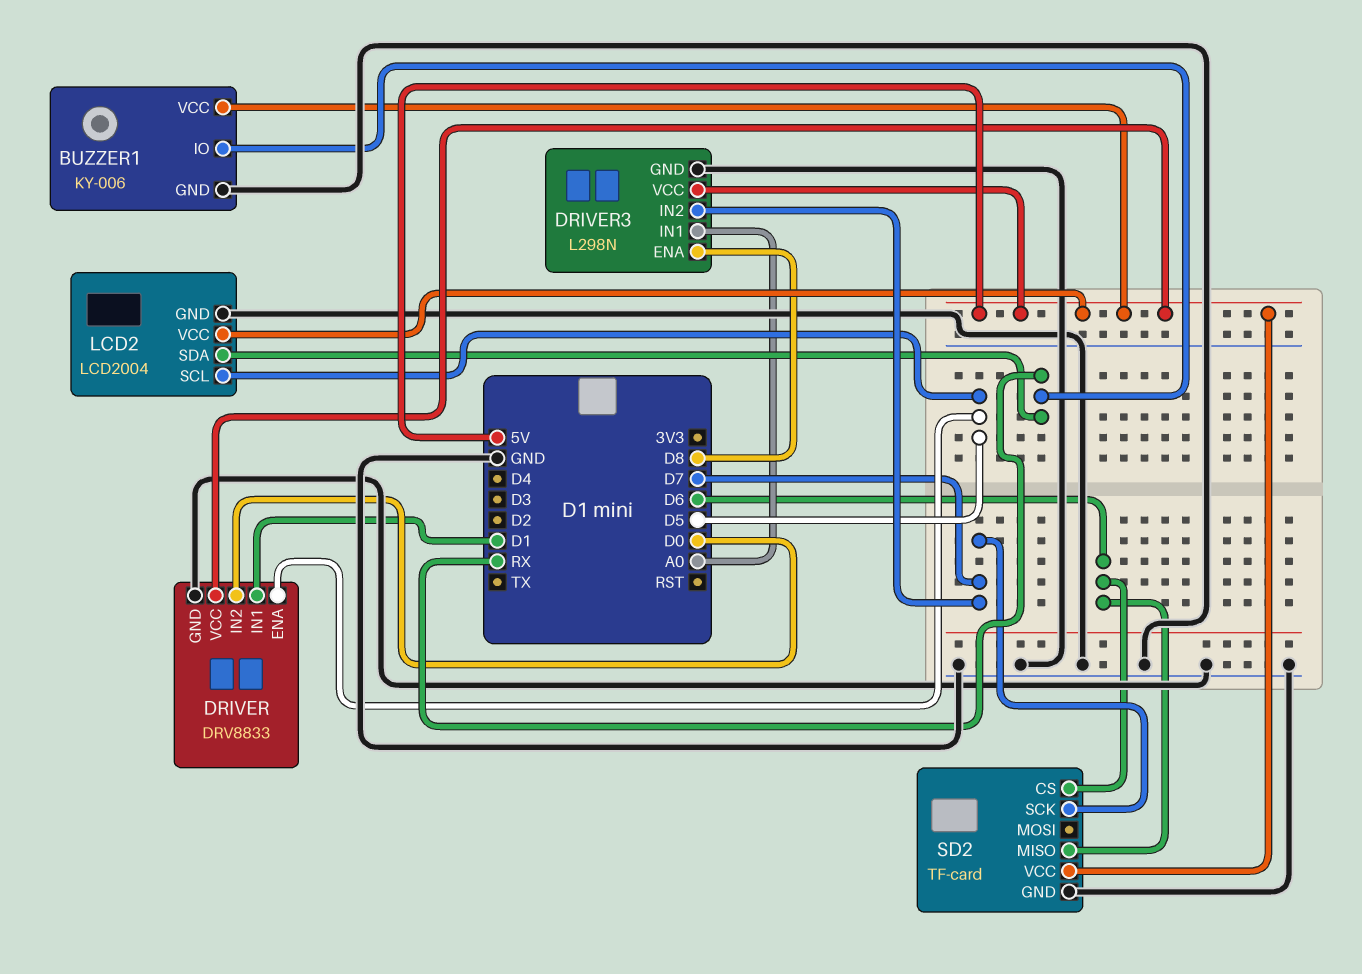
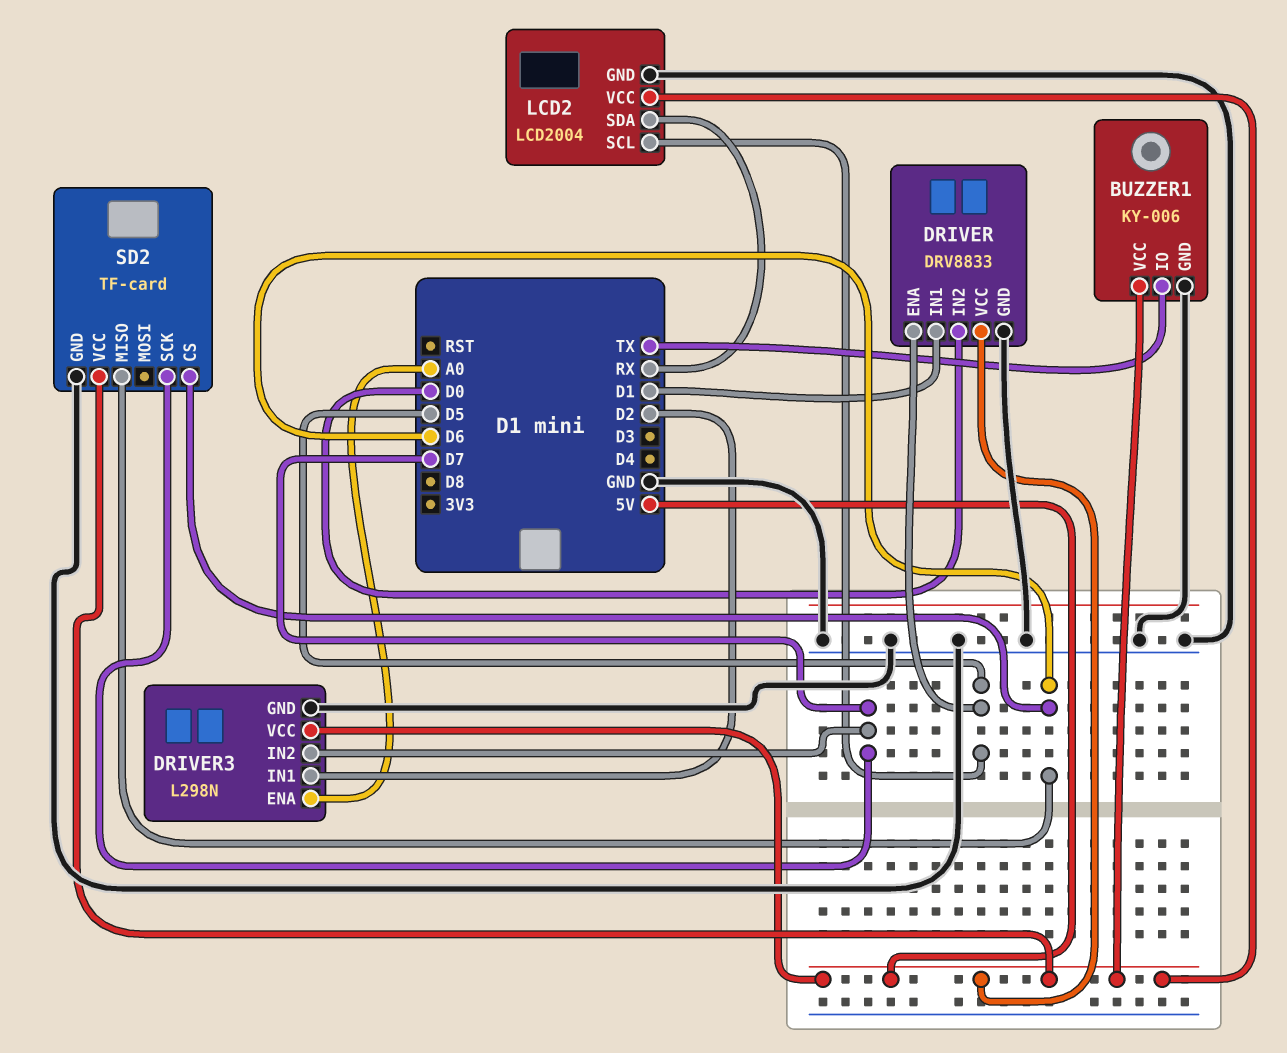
BUZZER1 pin IO: RX -> TX
DRIVER3 pin ENA: D8 -> A0
DRIVER3 pin IN1: A0 -> D2

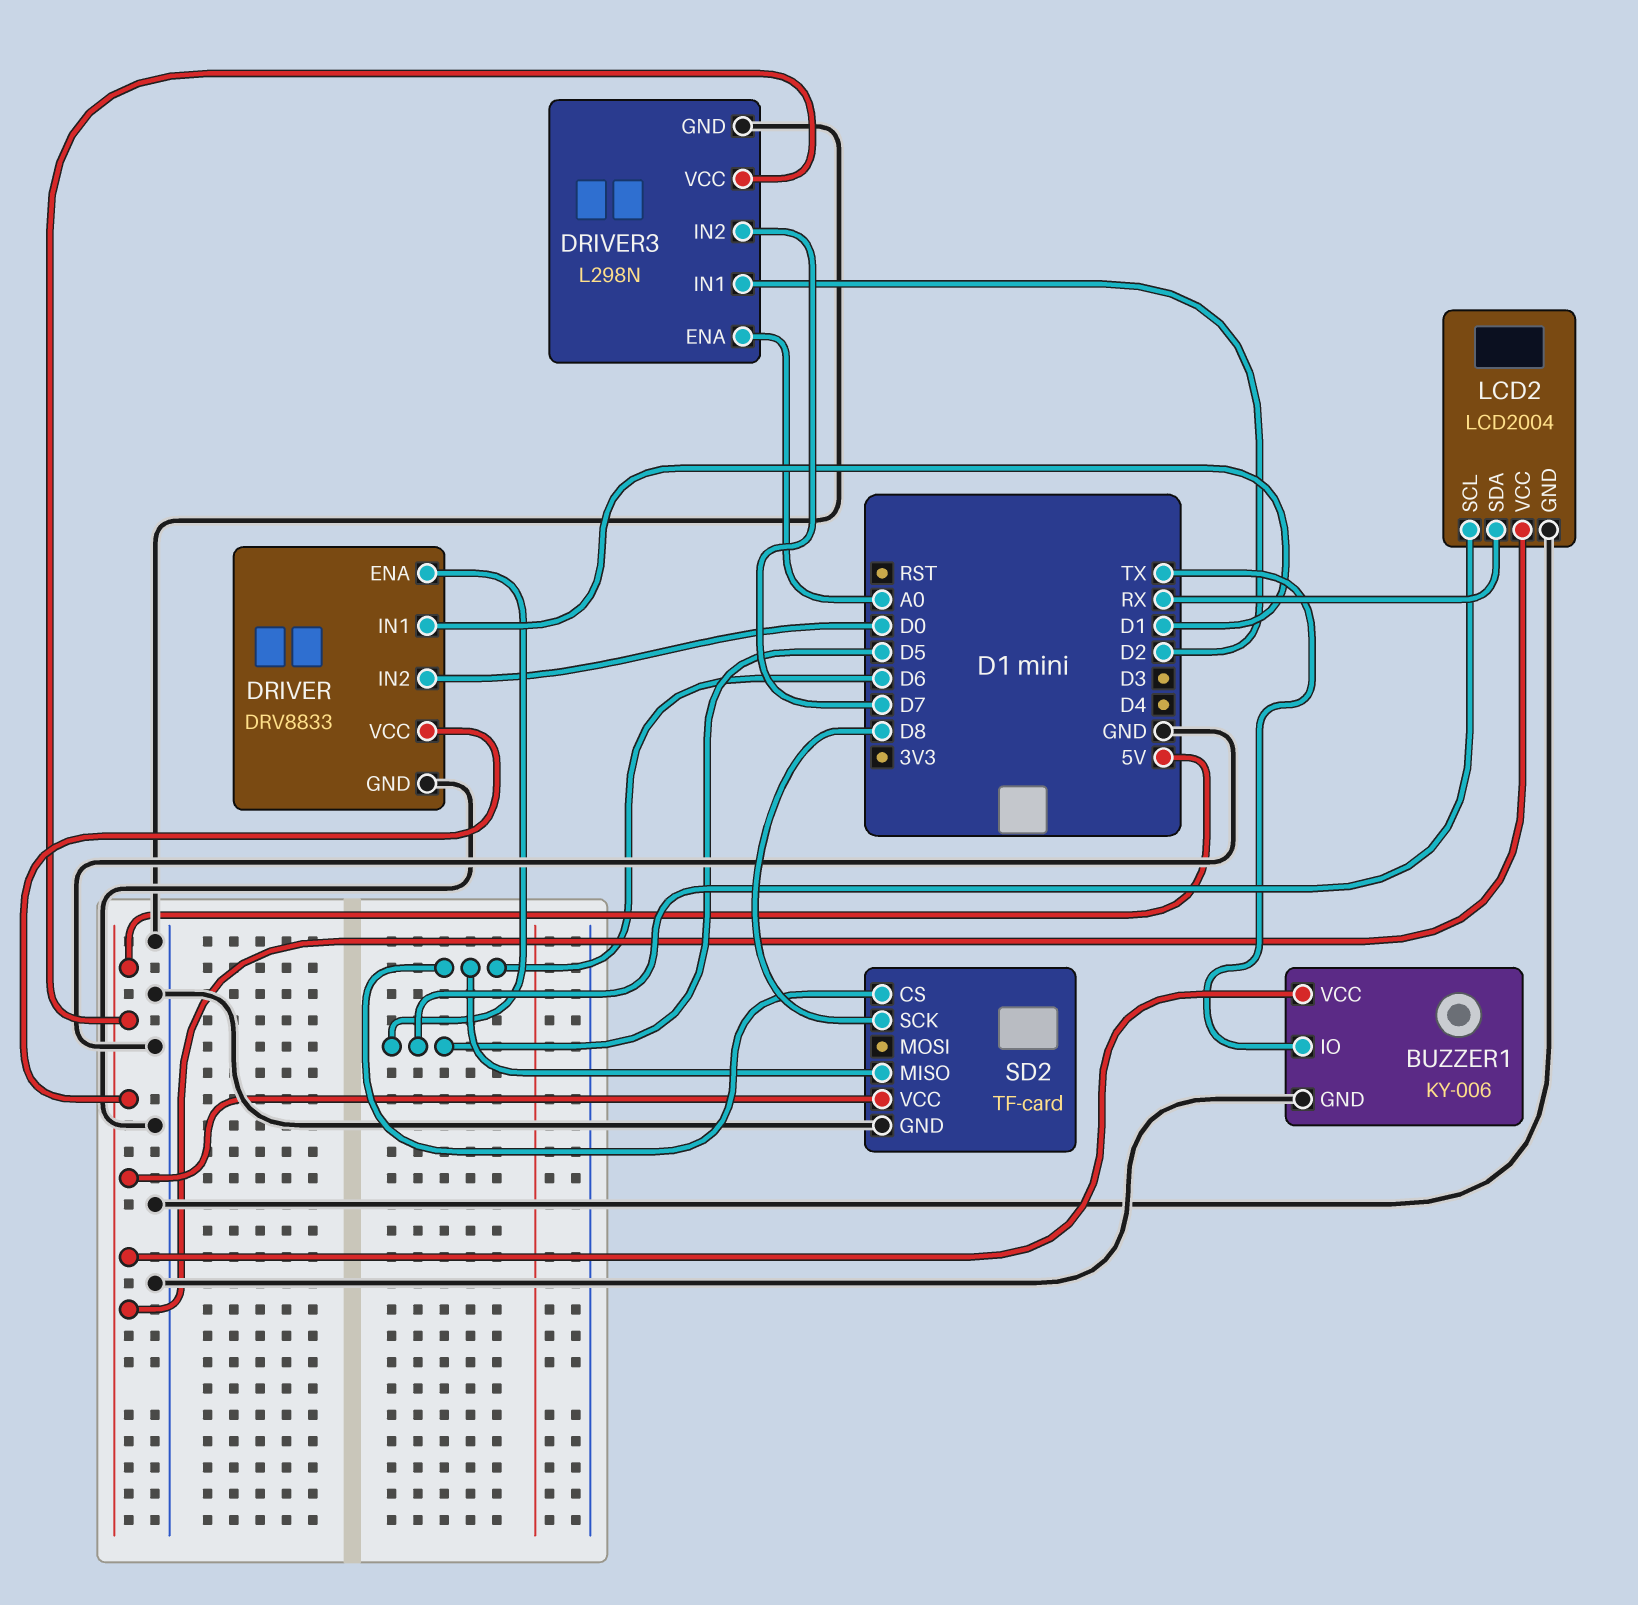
SD2 pin SCK: D7 -> D8

